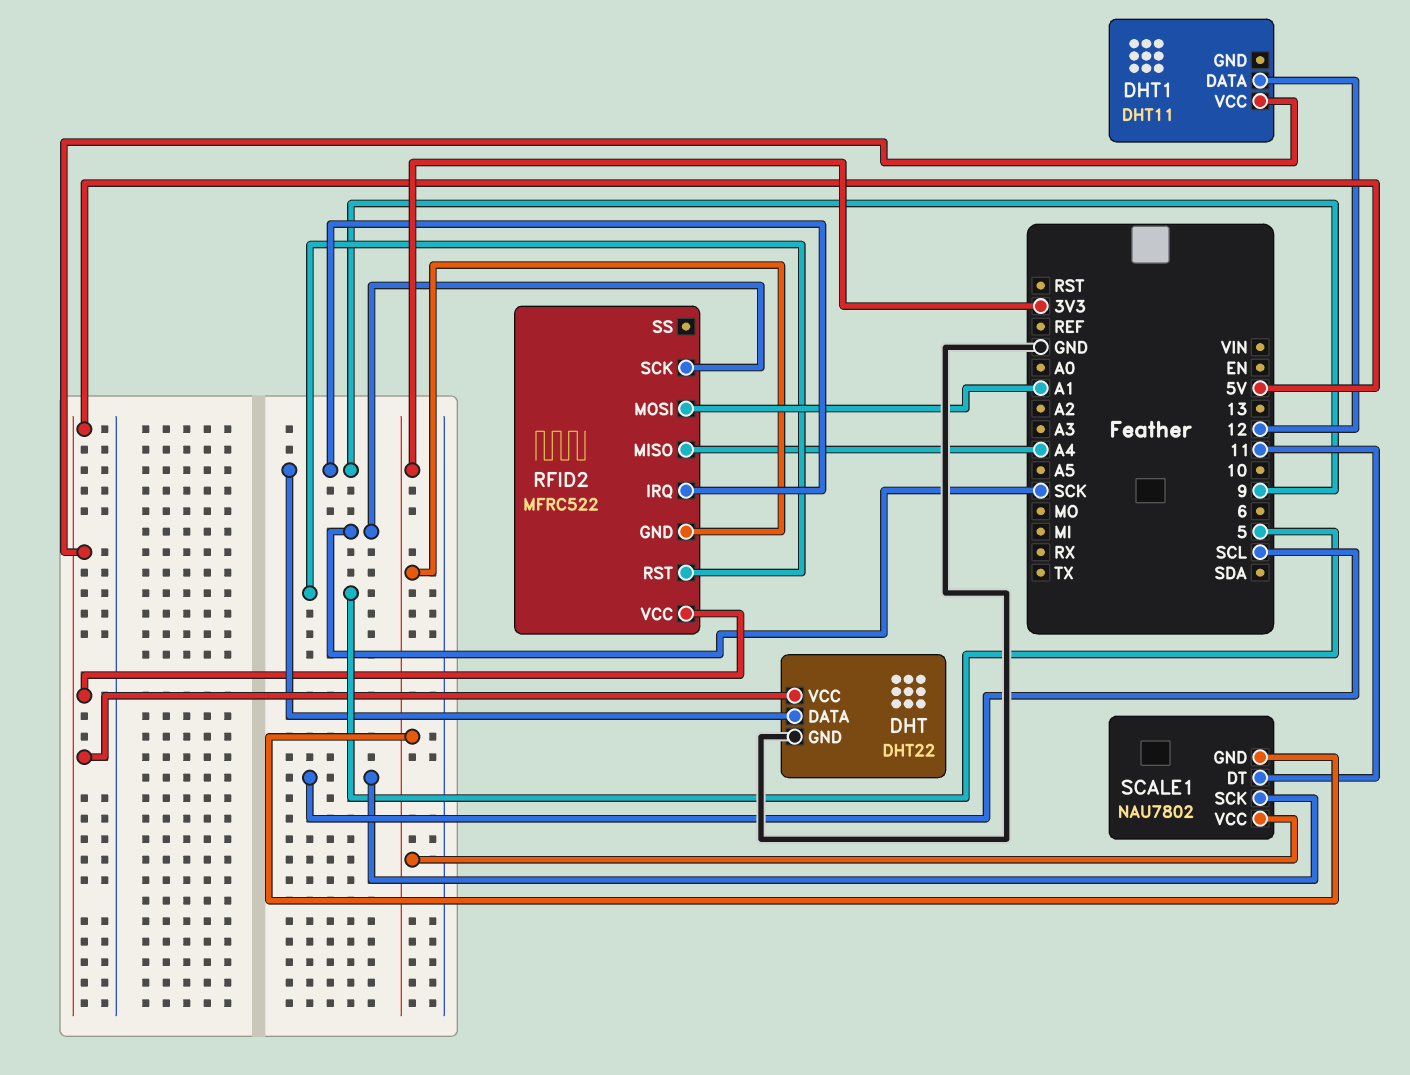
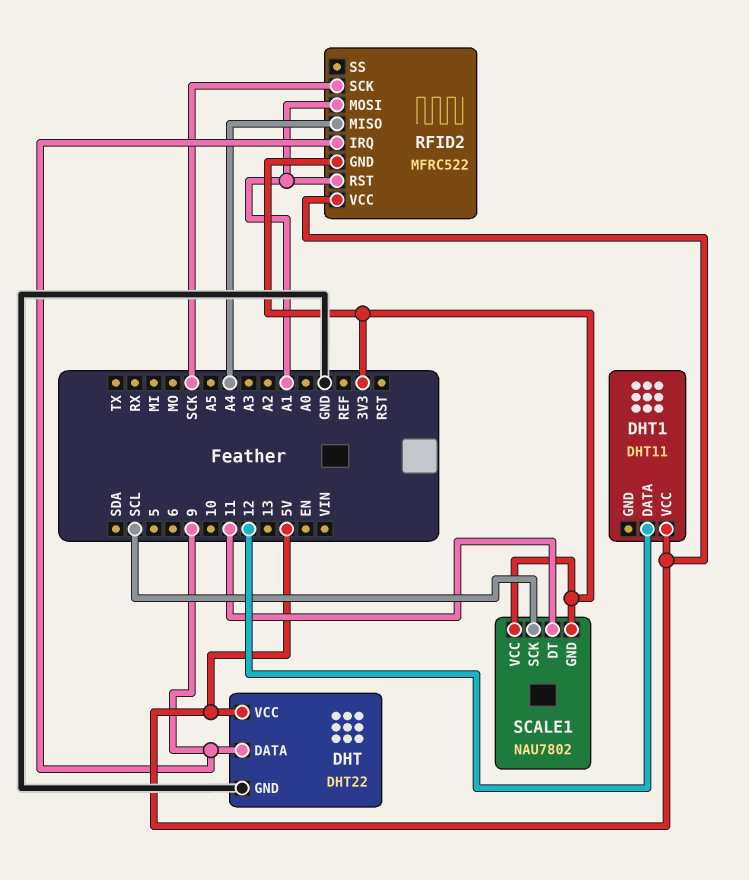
RFID2 pin RST: 5 -> A1

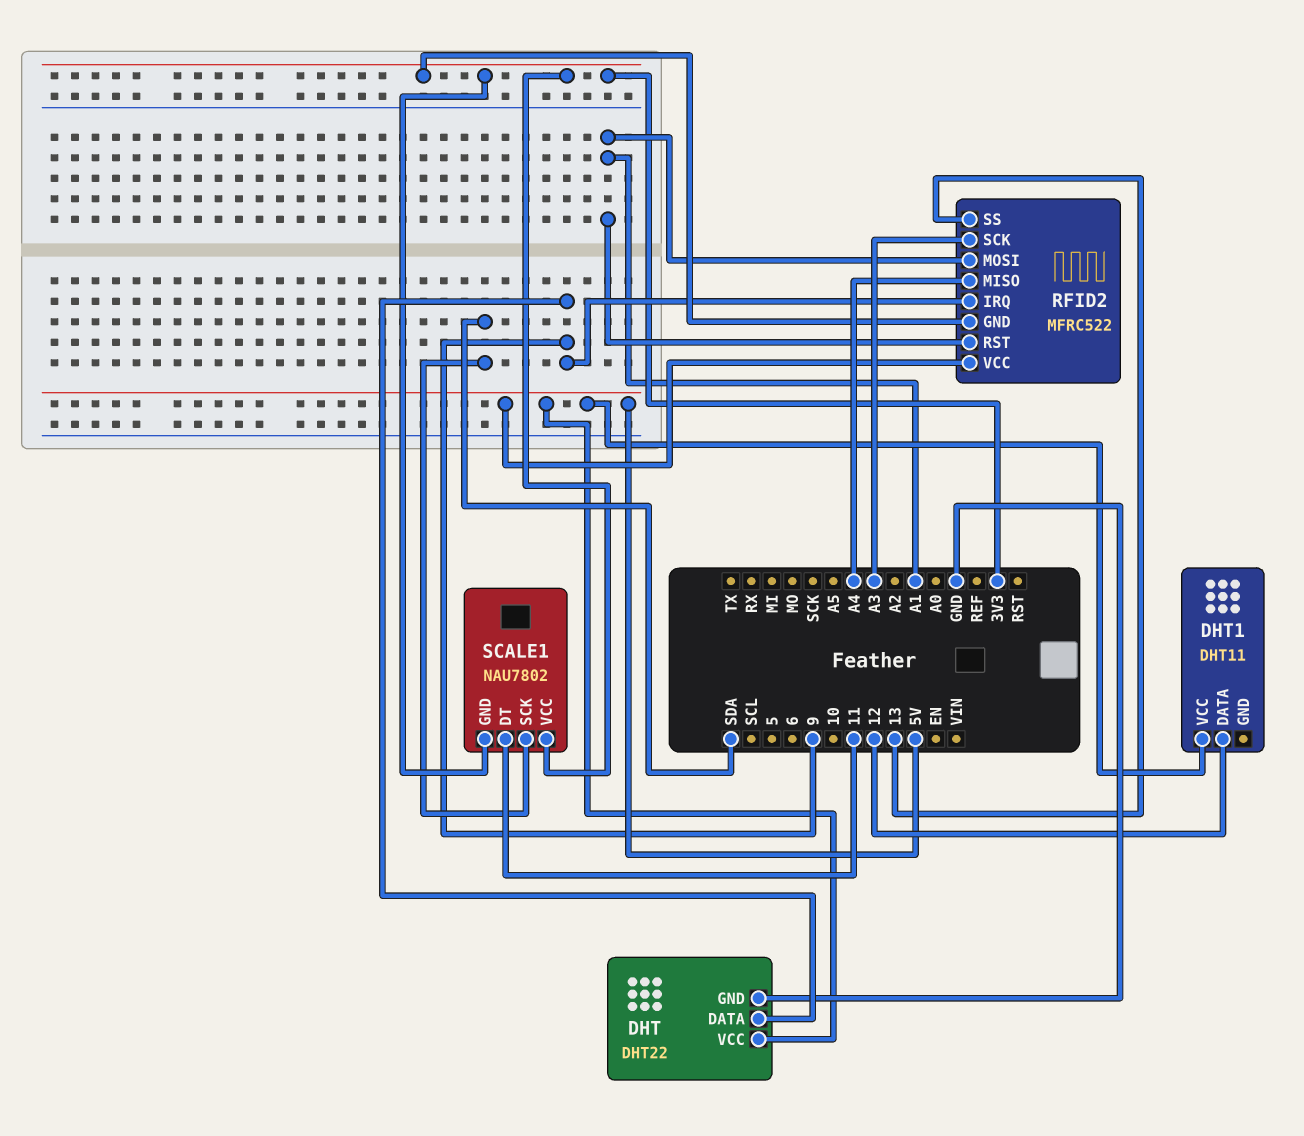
RFID2 pin SCK: SCK -> A3
RFID2 pin SS: none -> 13
SCALE1 pin SCK: SCL -> SDA

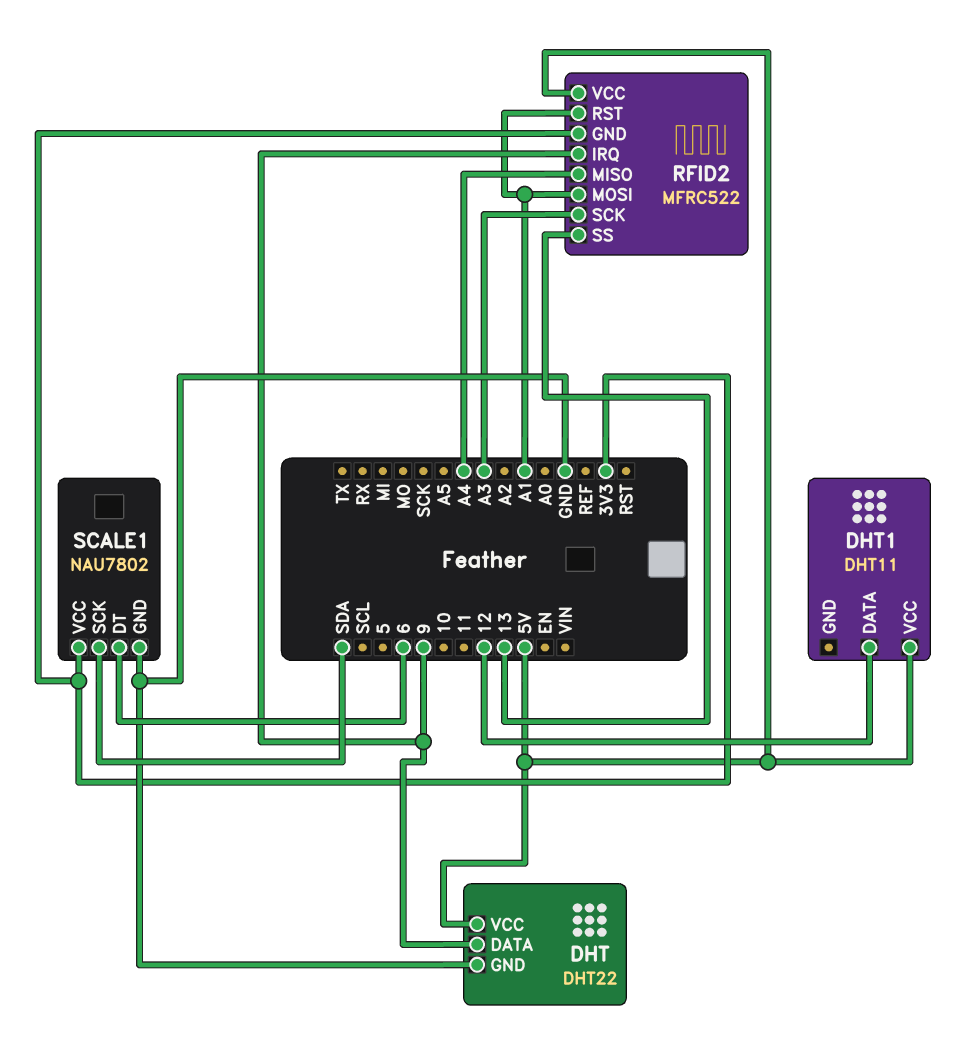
SCALE1 pin DT: 11 -> 6
SCALE1 pin GND: 3V3 -> GND

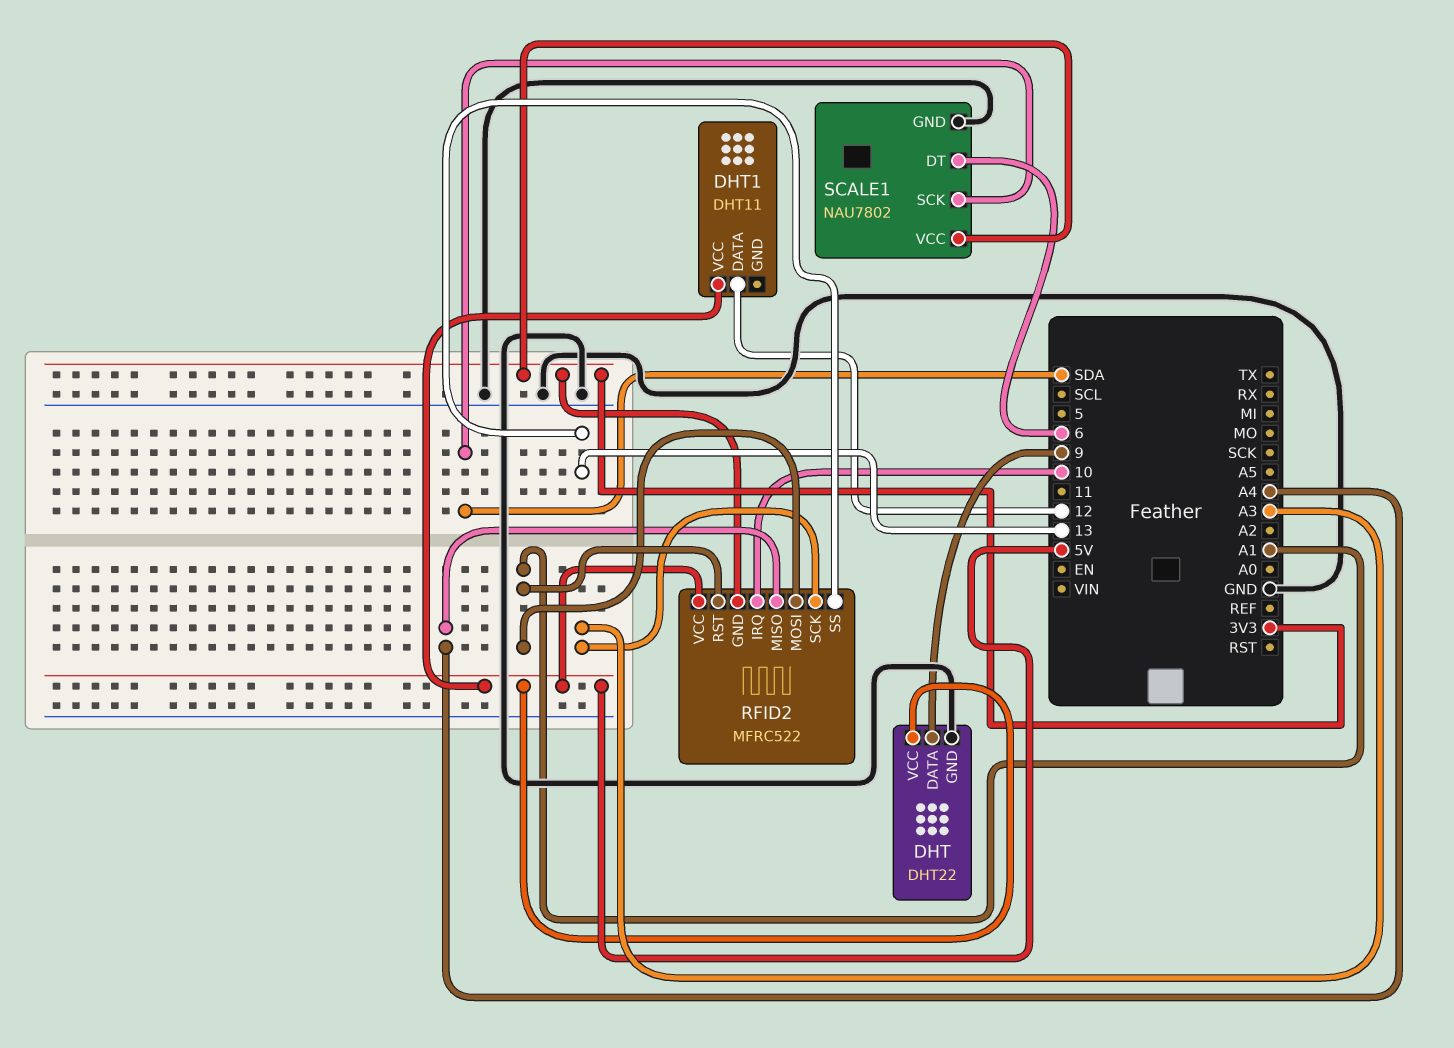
RFID2 pin IRQ: 9 -> 10

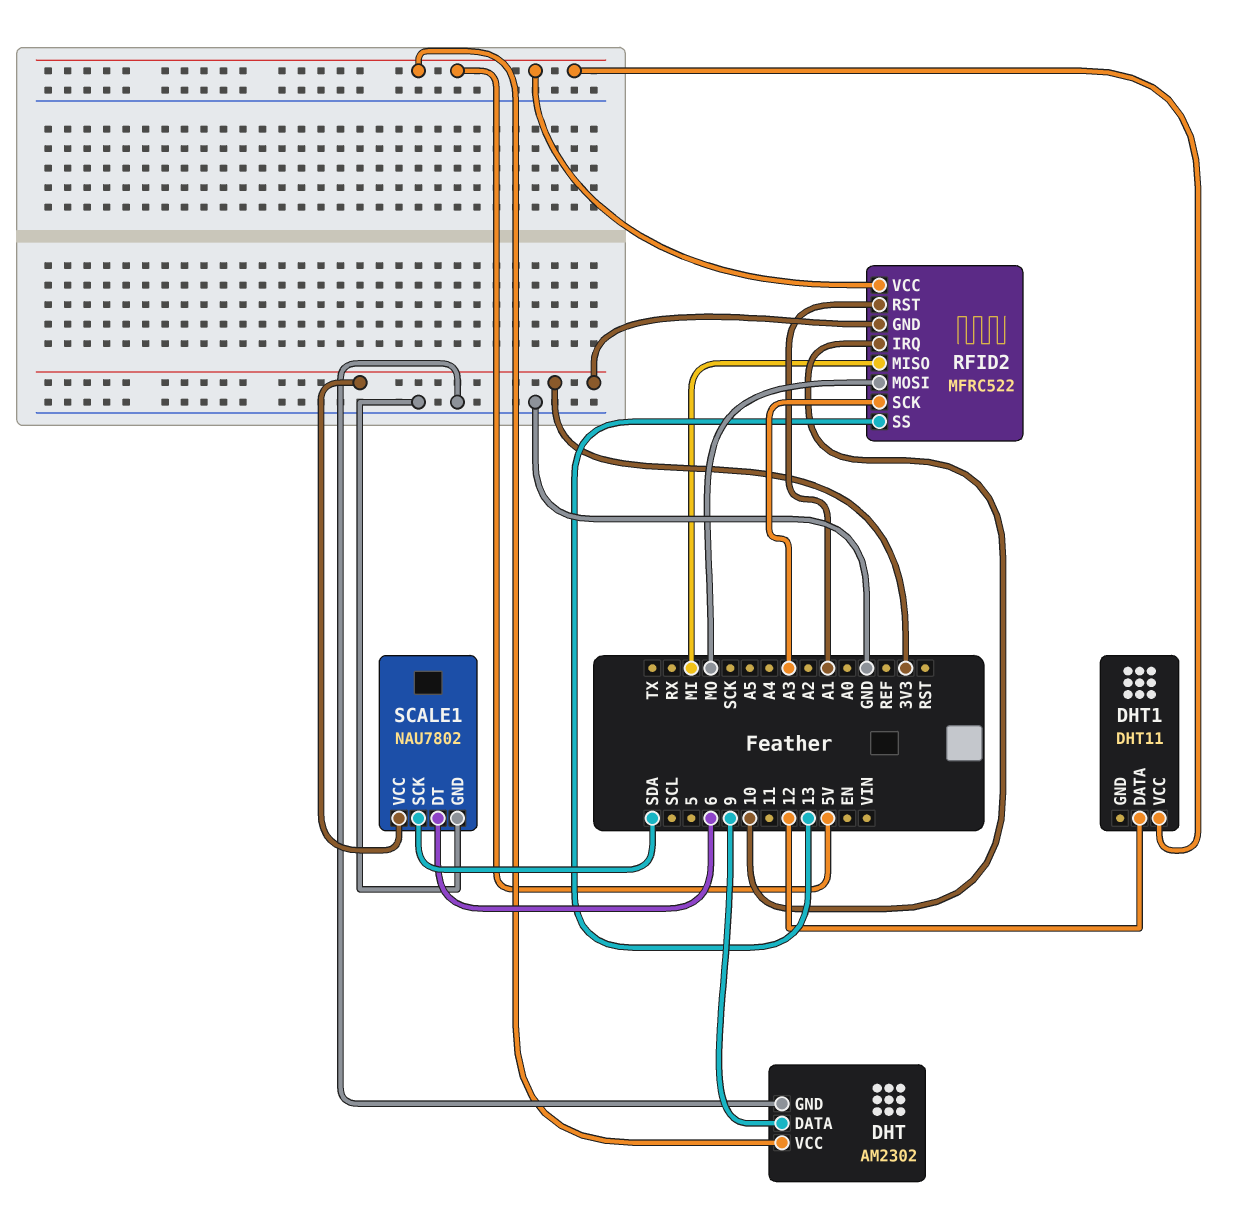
DHT: DHT22 -> AM2302
RFID2 pin MISO: A4 -> MI
RFID2 pin MOSI: A1 -> MO

